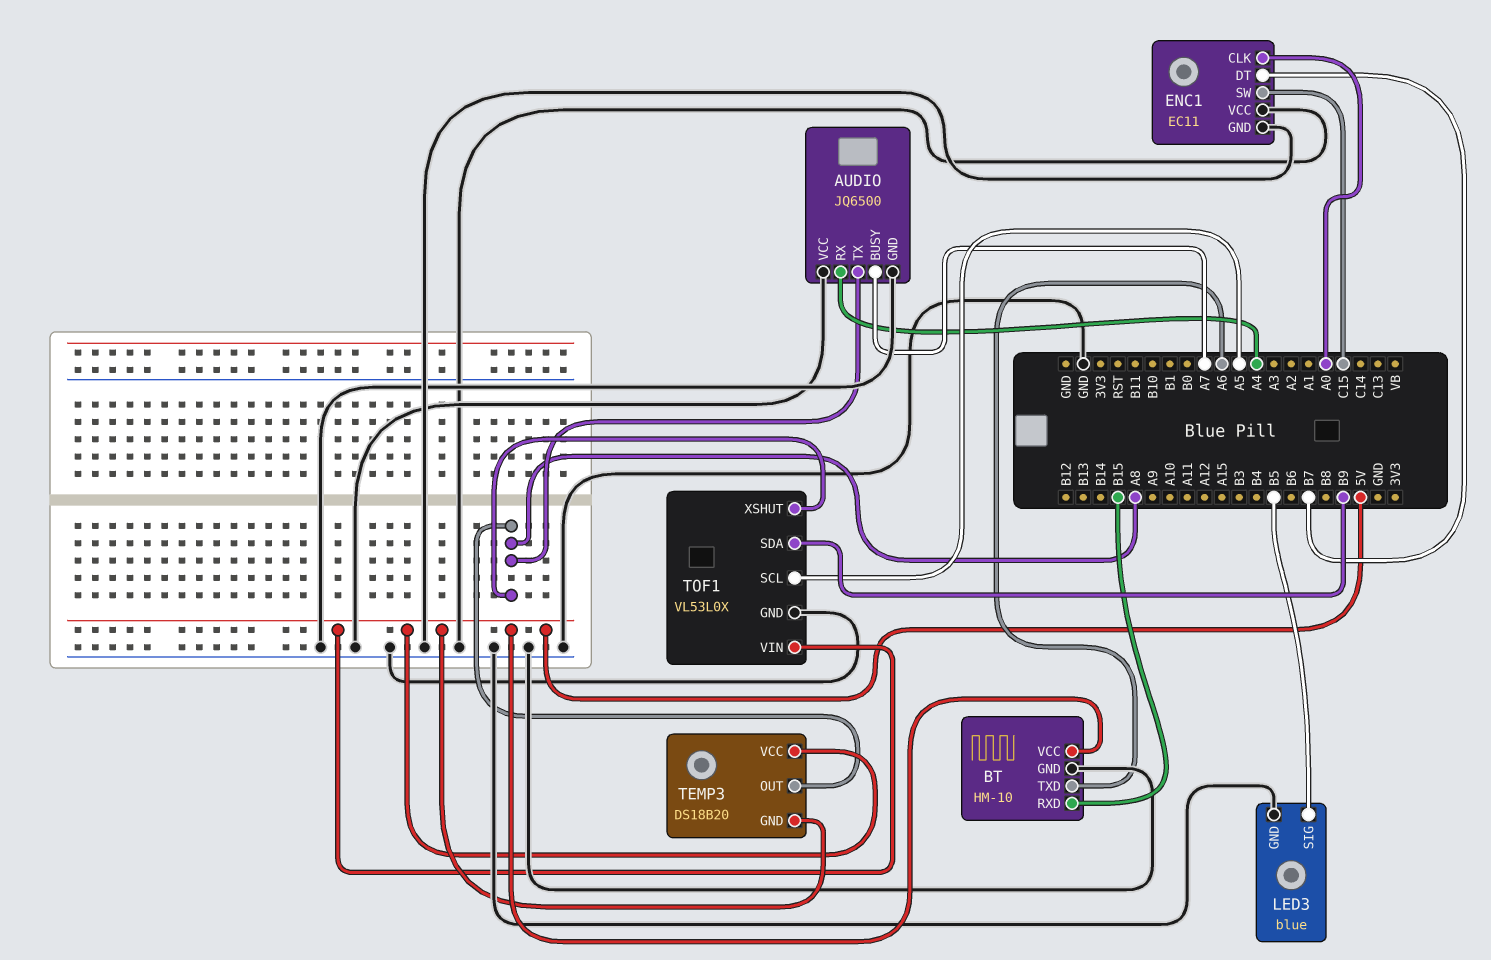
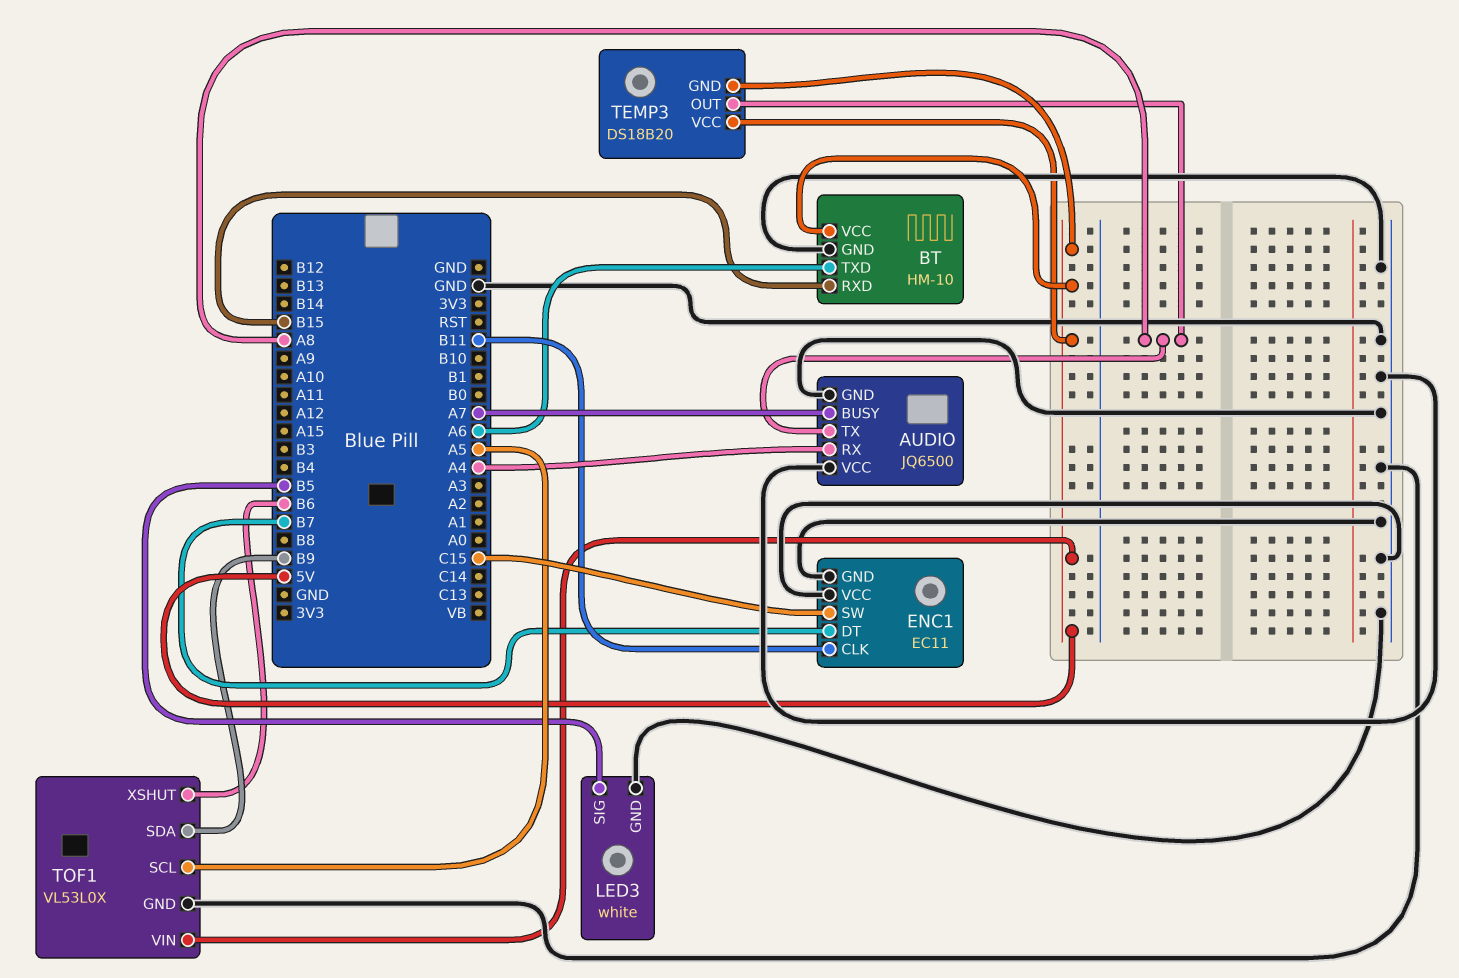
ENC1 pin CLK: A0 -> B11
LED3: blue -> white
TOF1 pin XSHUT: A8 -> B6

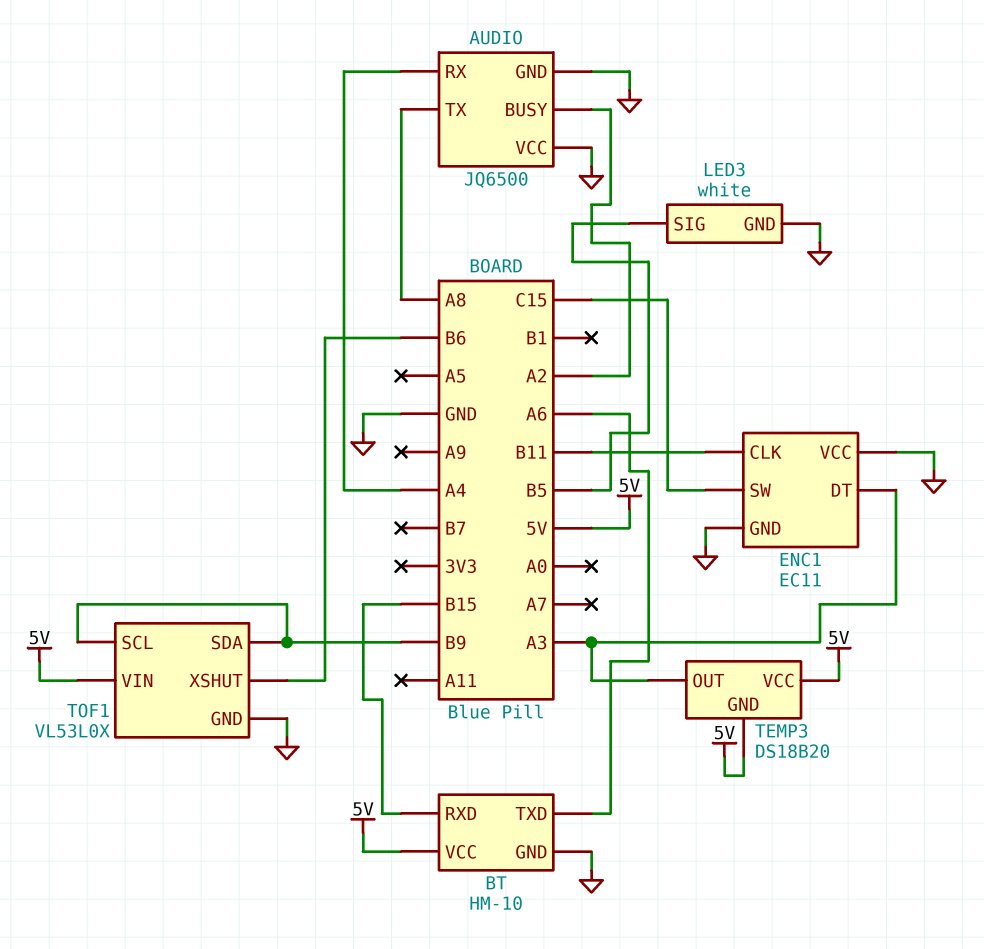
AUDIO pin BUSY: A7 -> A2
ENC1 pin DT: B7 -> A3
TEMP3 pin OUT: A8 -> A3
TOF1 pin SCL: A5 -> B9

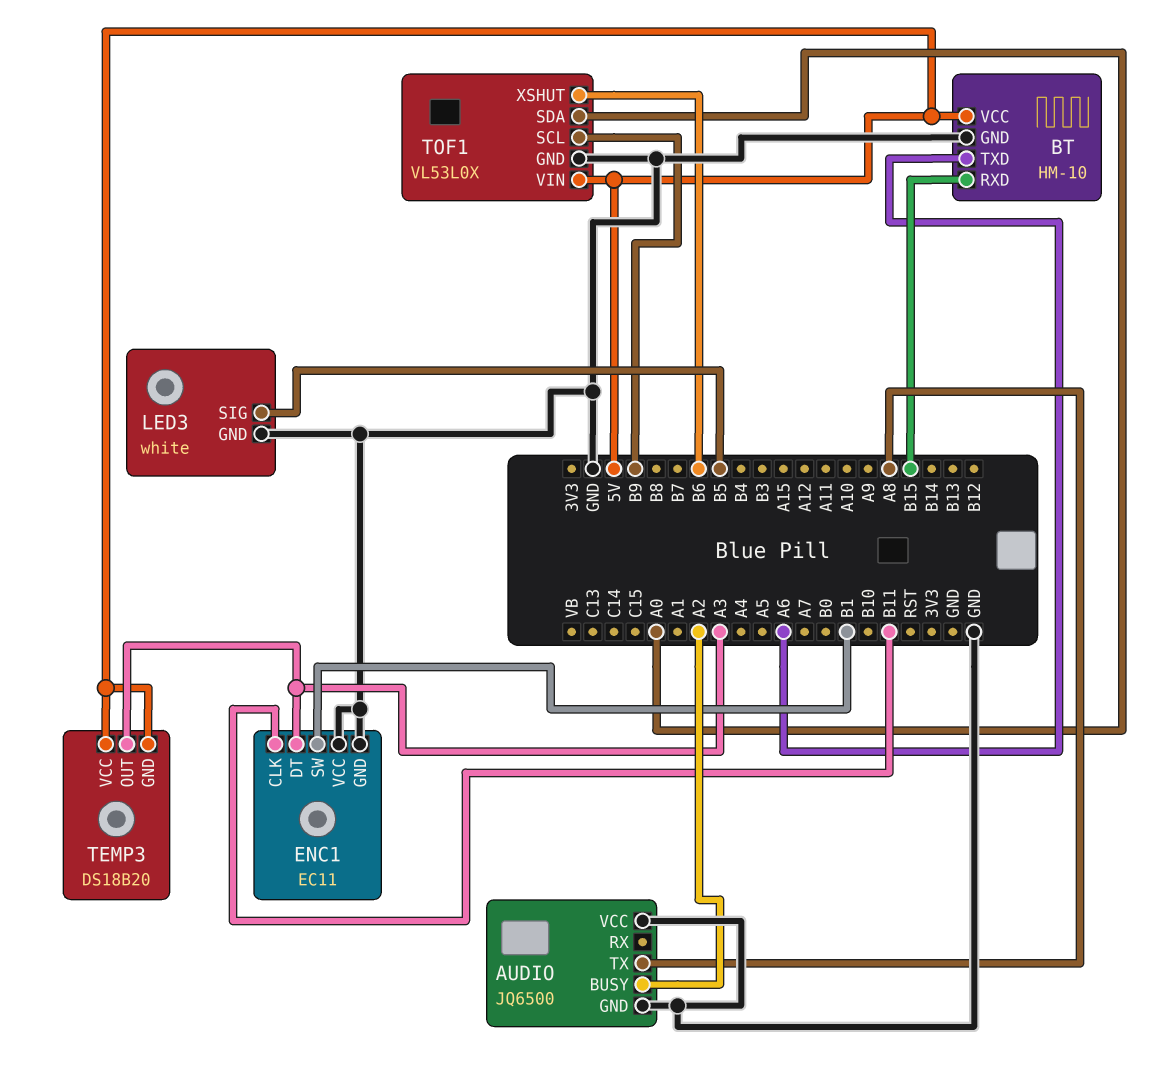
AUDIO pin RX: A4 -> none
ENC1 pin SW: C15 -> B1
TOF1 pin SDA: B9 -> A0

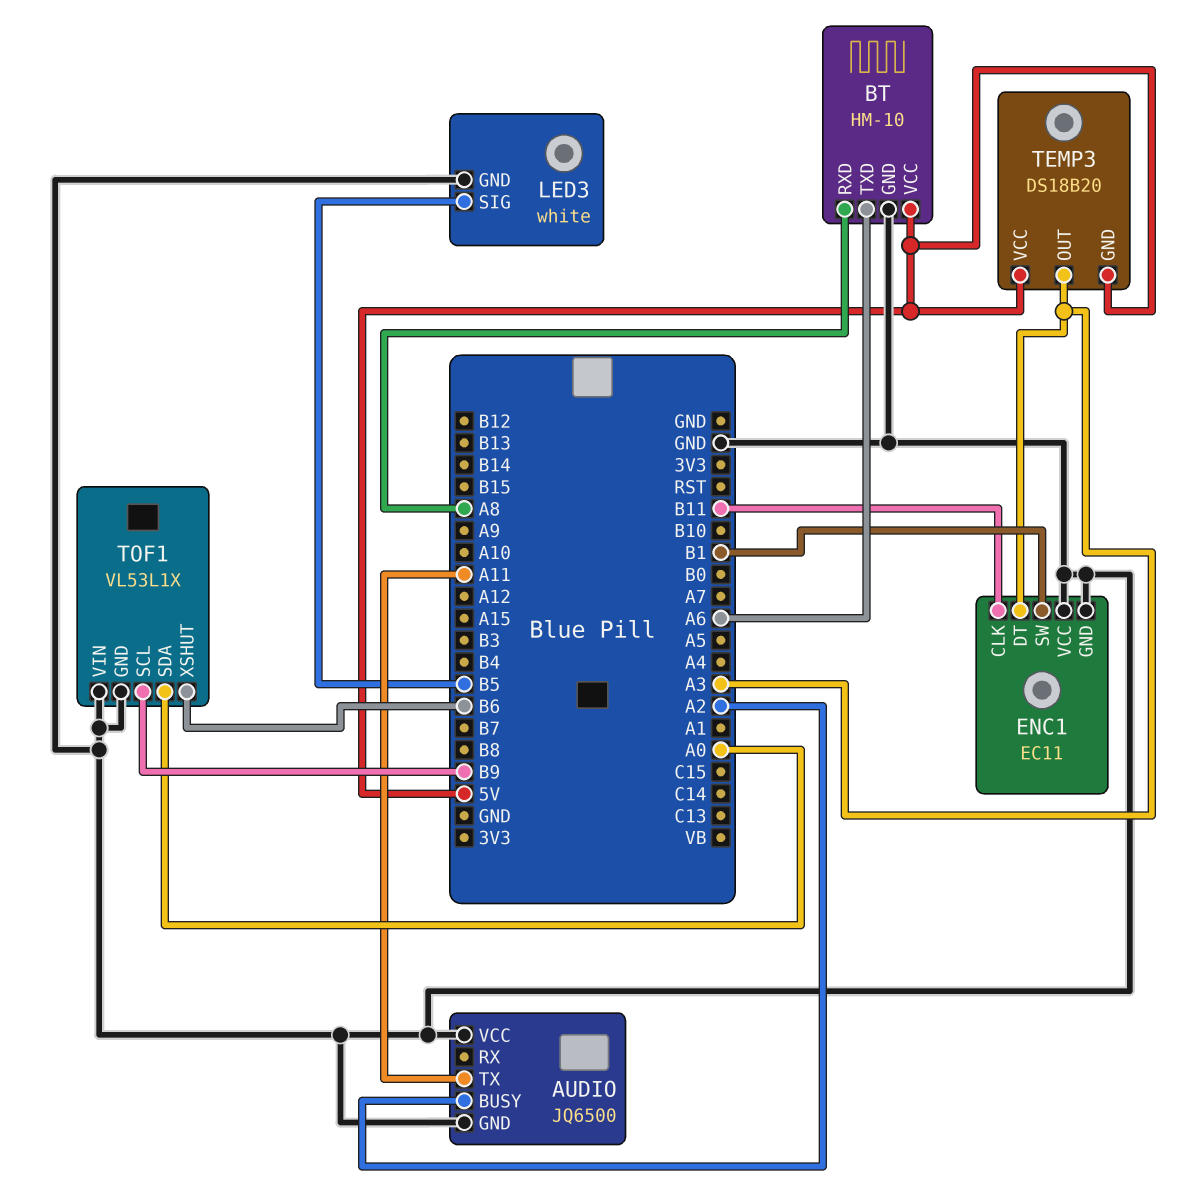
AUDIO pin TX: A8 -> A11
BT pin RXD: B15 -> A8
TOF1: VL53L0X -> VL53L1X
TOF1 pin VIN: 5V -> GND

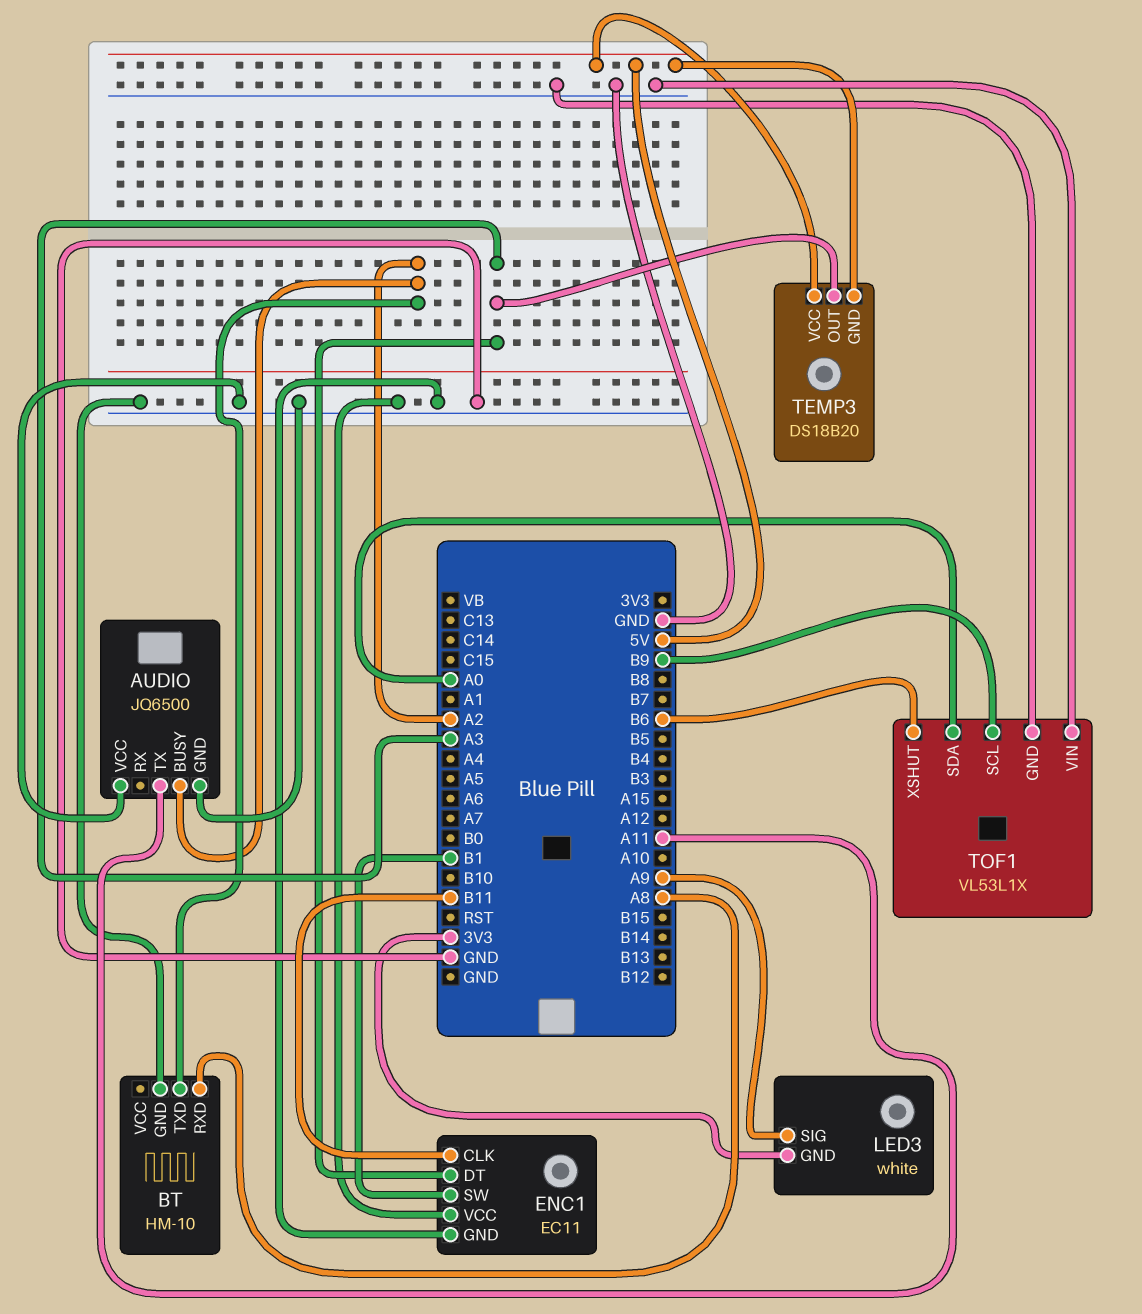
BT pin TXD: A6 -> A2
BT pin VCC: 5V -> none
LED3 pin GND: GND -> 3V3
LED3 pin SIG: B5 -> A9

